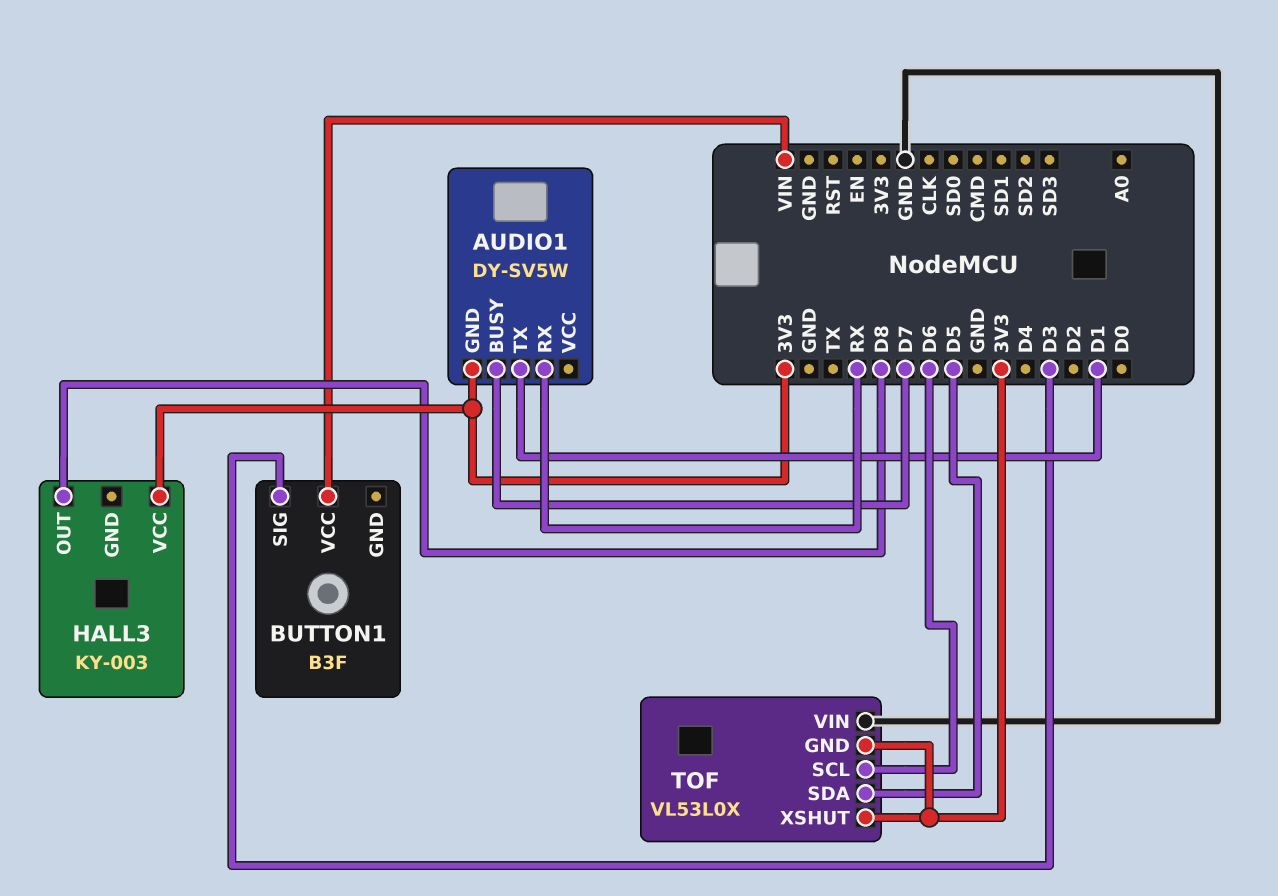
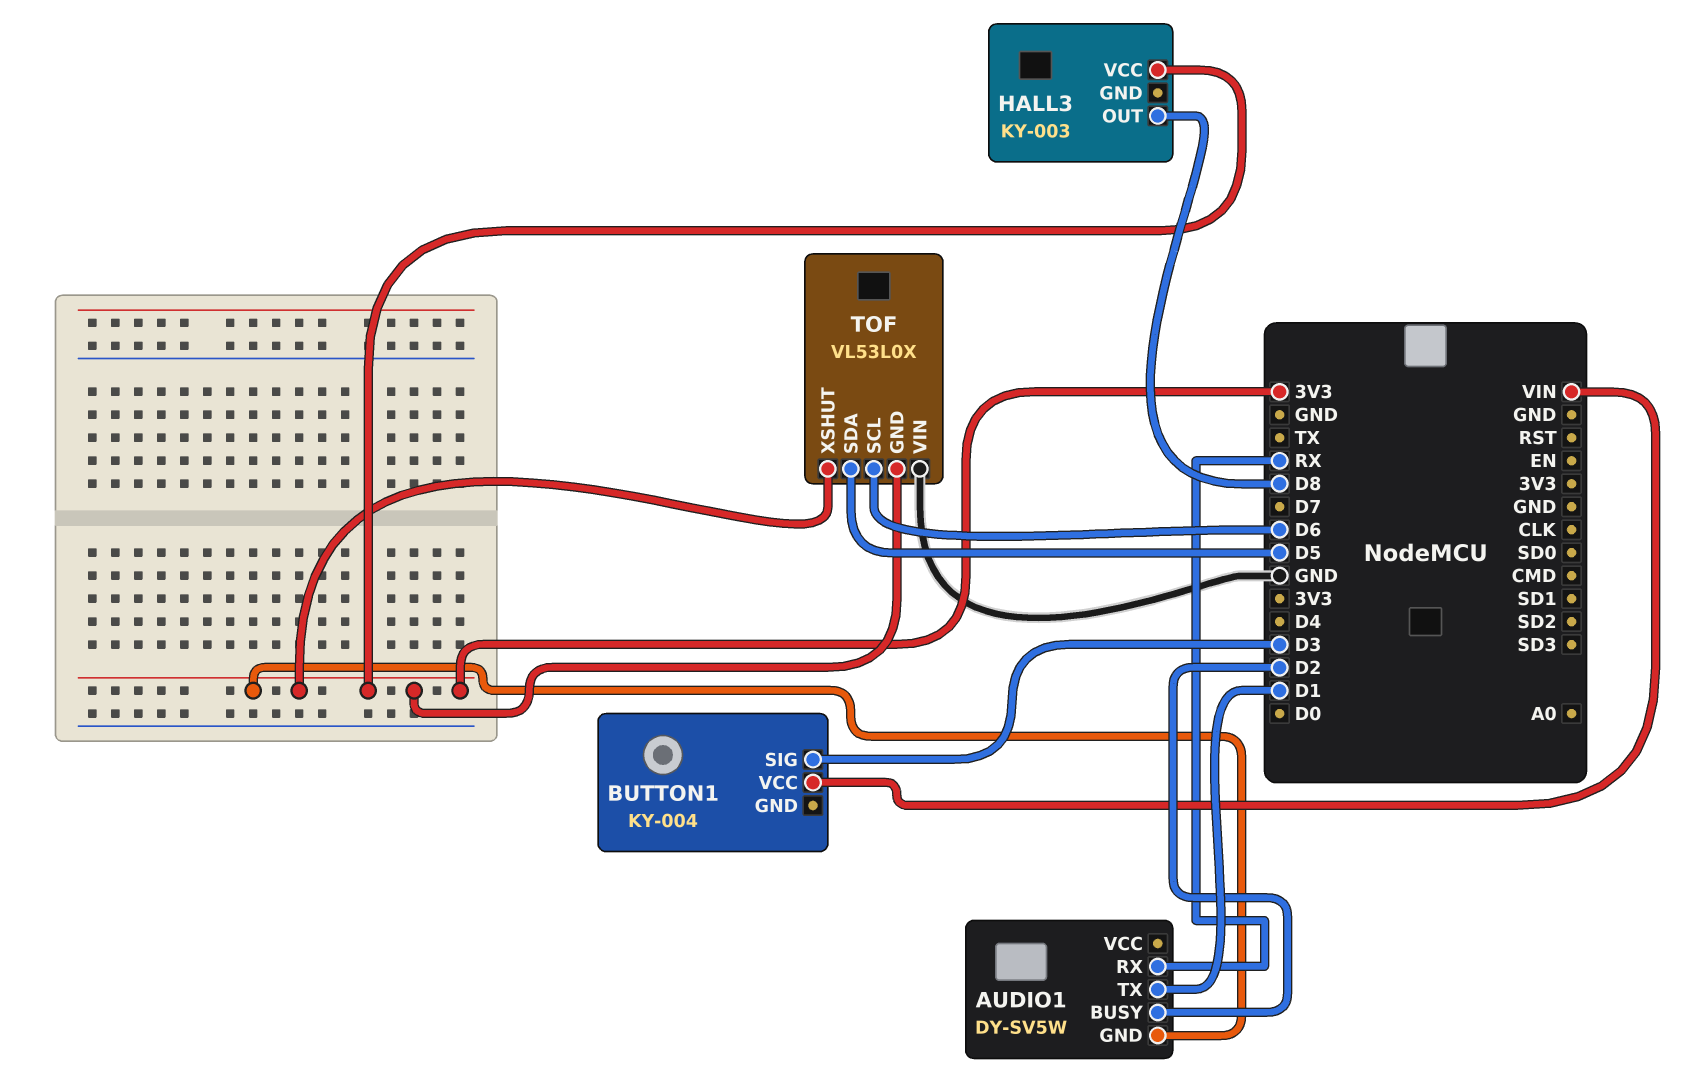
AUDIO1 pin BUSY: D7 -> D2
BUTTON1: B3F -> KY-004

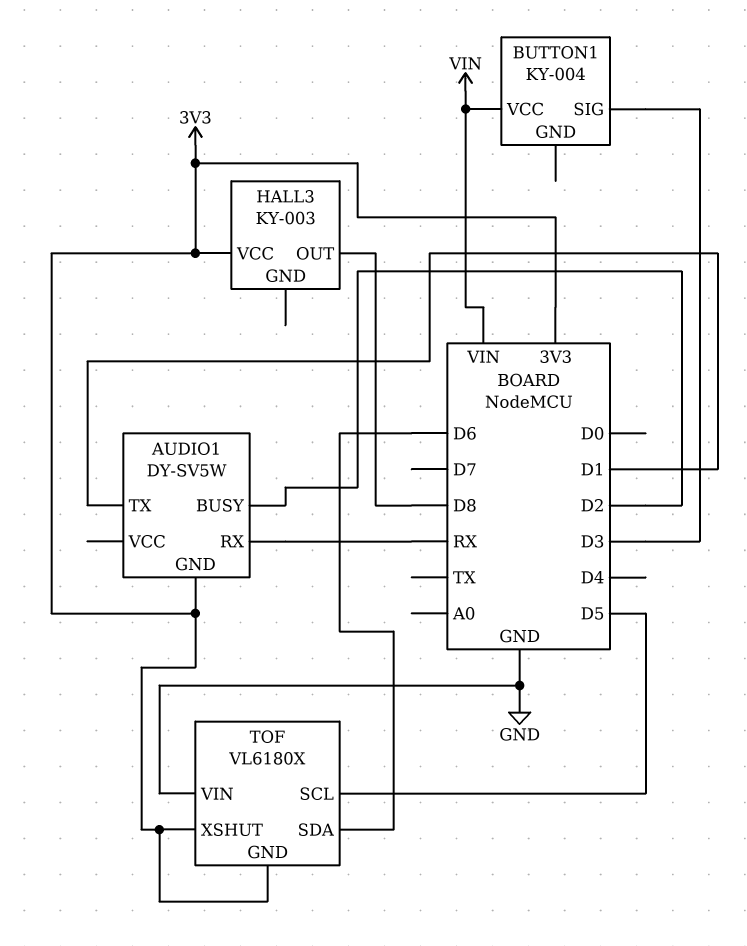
TOF: VL53L0X -> VL6180X
TOF pin SCL: D6 -> D5
TOF pin SDA: D5 -> D6

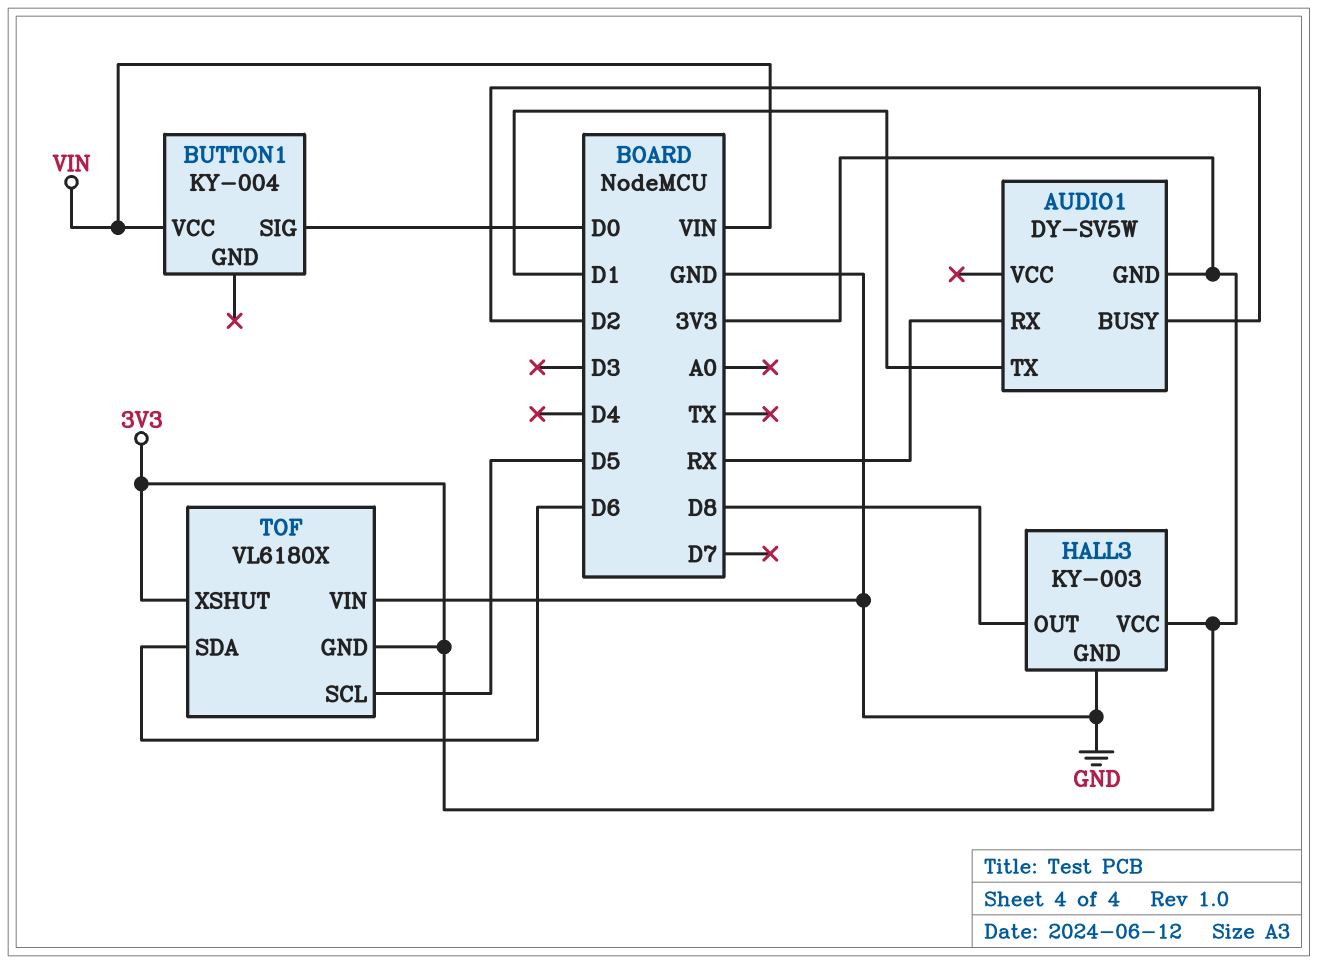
BUTTON1 pin SIG: D3 -> D0
HALL3 pin GND: none -> GND

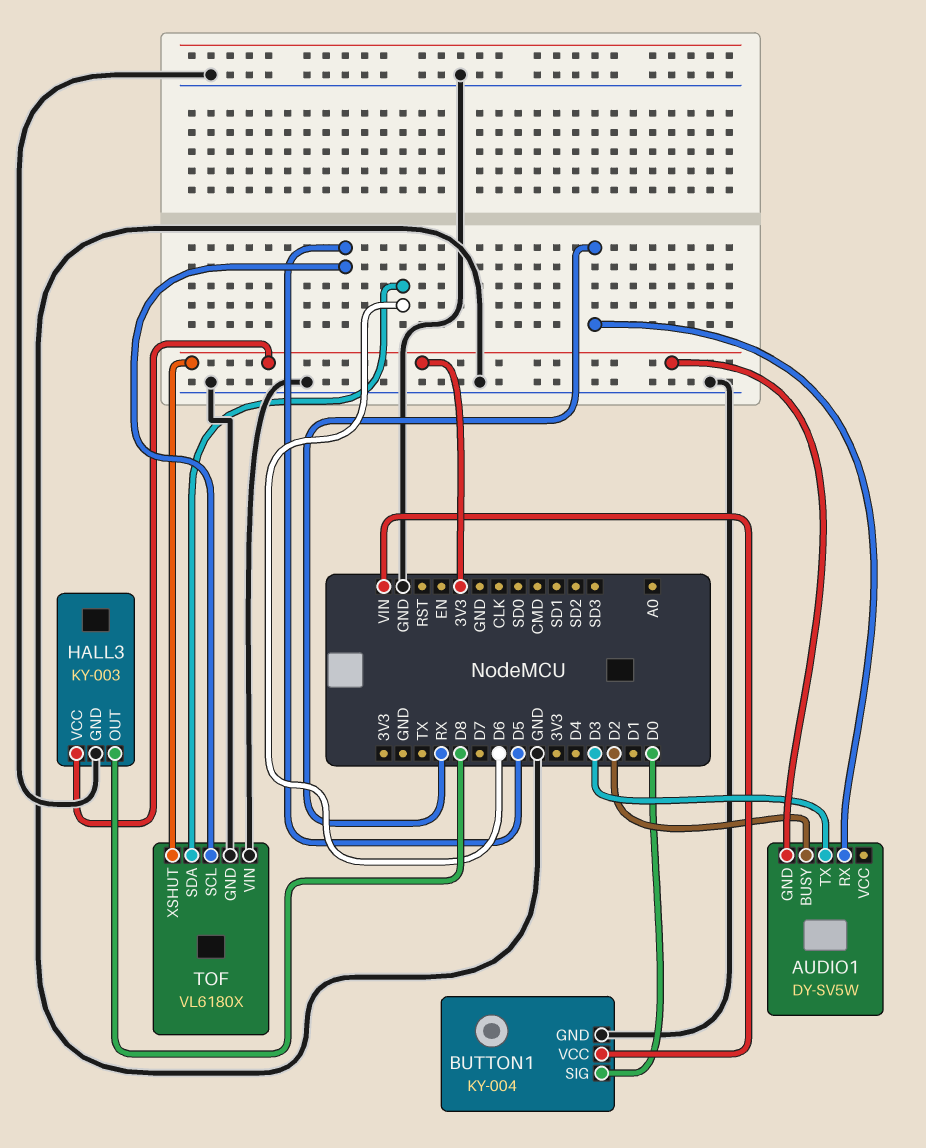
AUDIO1 pin TX: D1 -> D3
BUTTON1 pin GND: none -> GND
TOF pin GND: 3V3 -> GND

